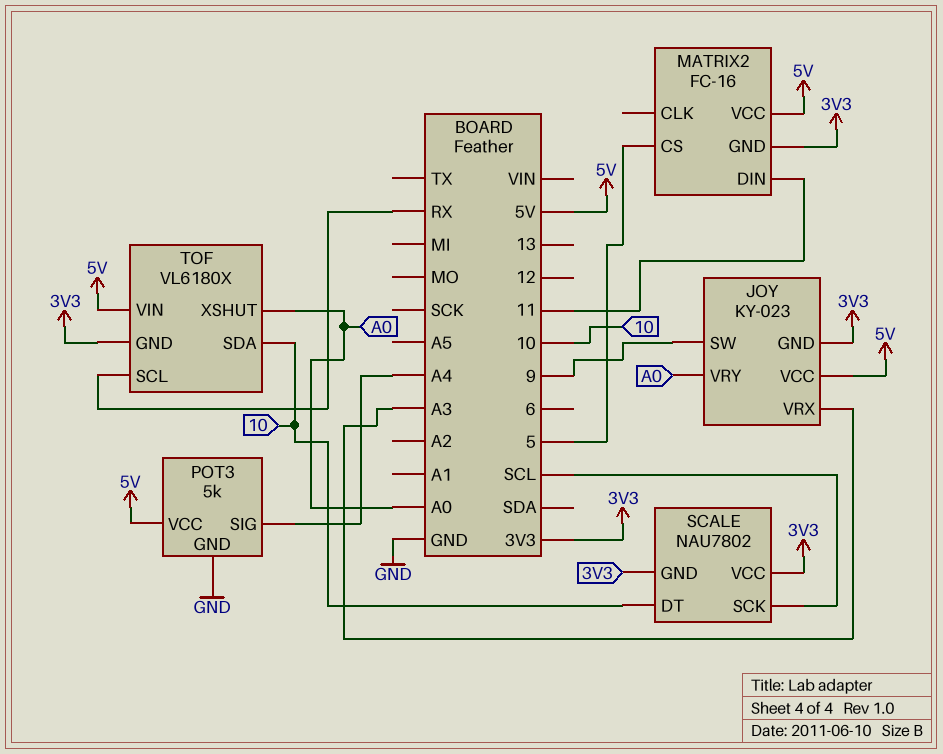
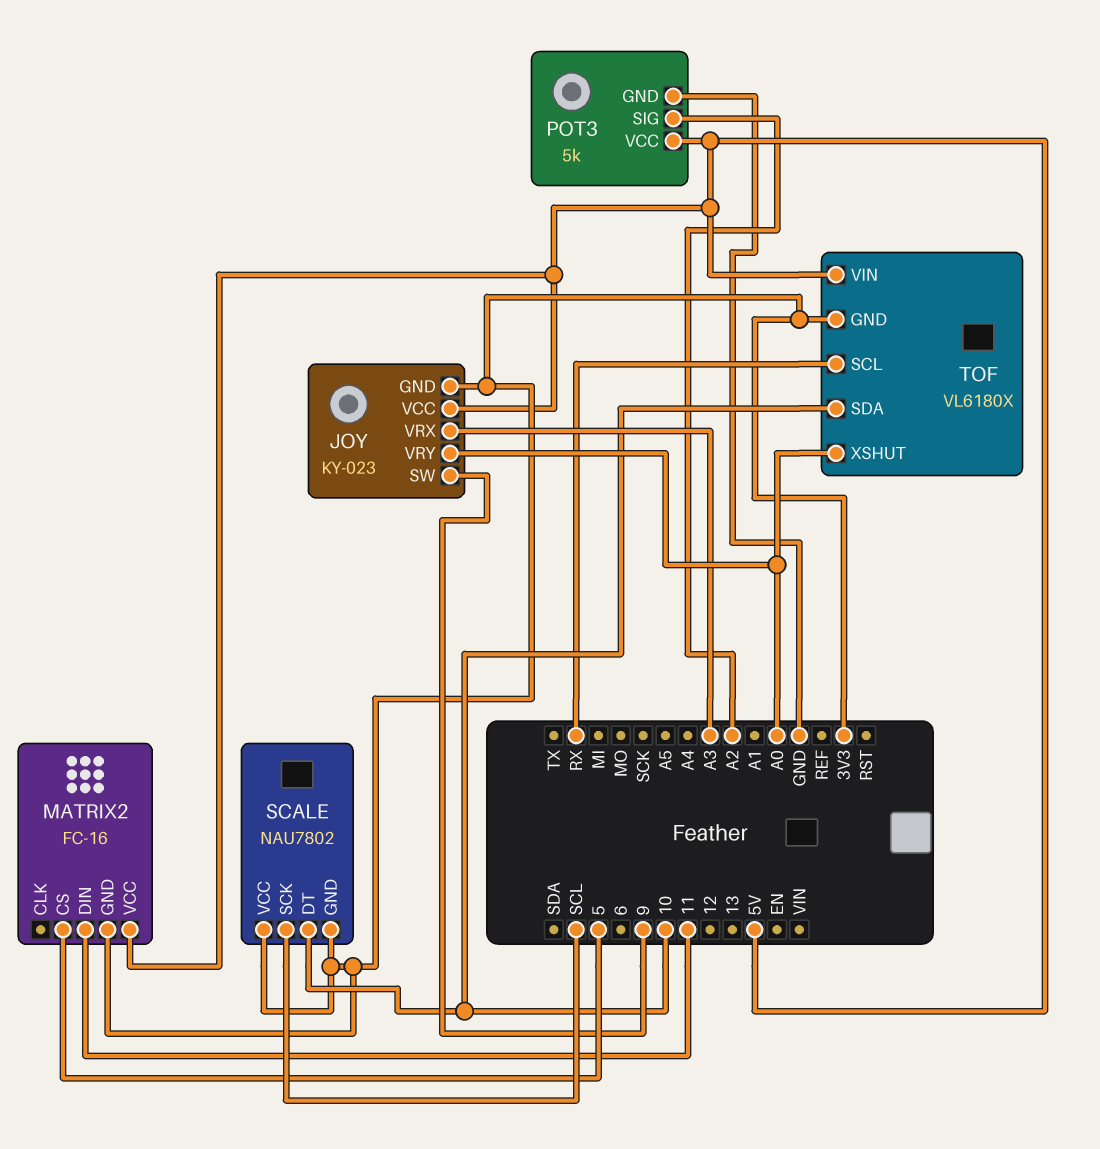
POT3 pin SIG: A4 -> A2

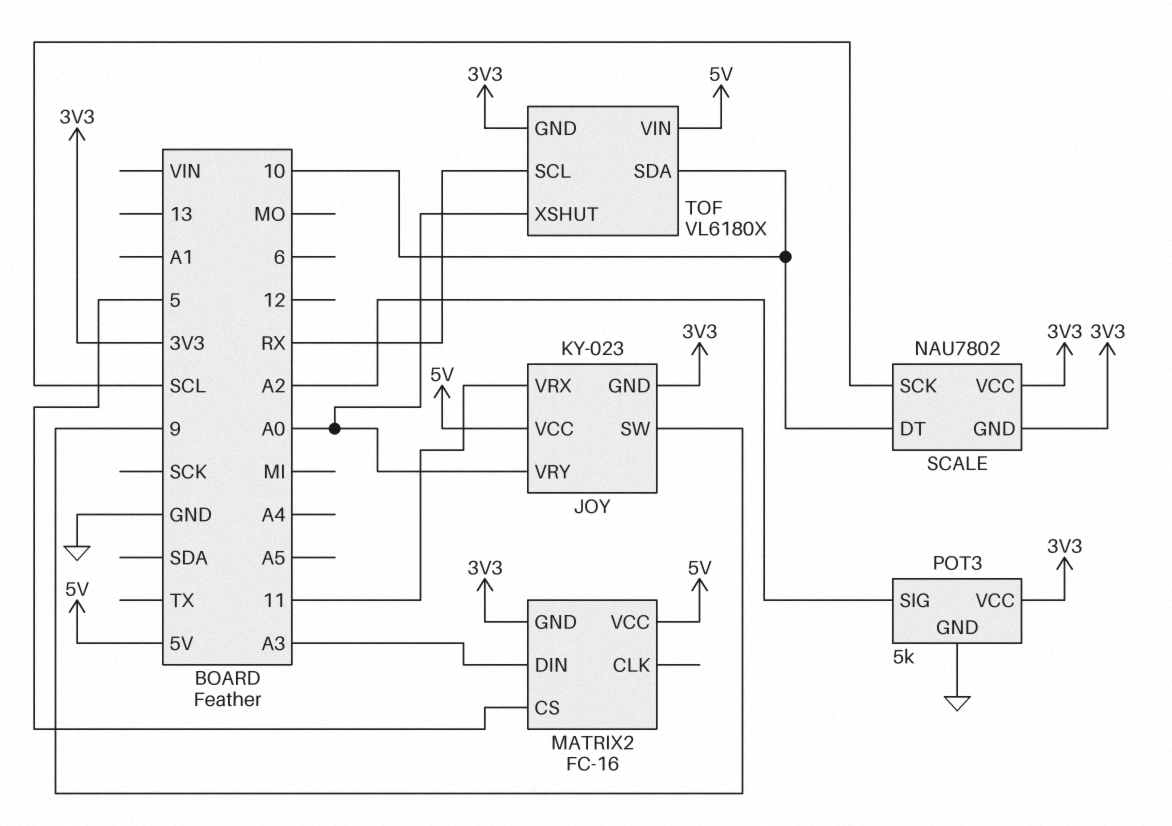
JOY pin VRX: A3 -> 11
MATRIX2 pin DIN: 11 -> A3
POT3 pin VCC: 5V -> 3V3

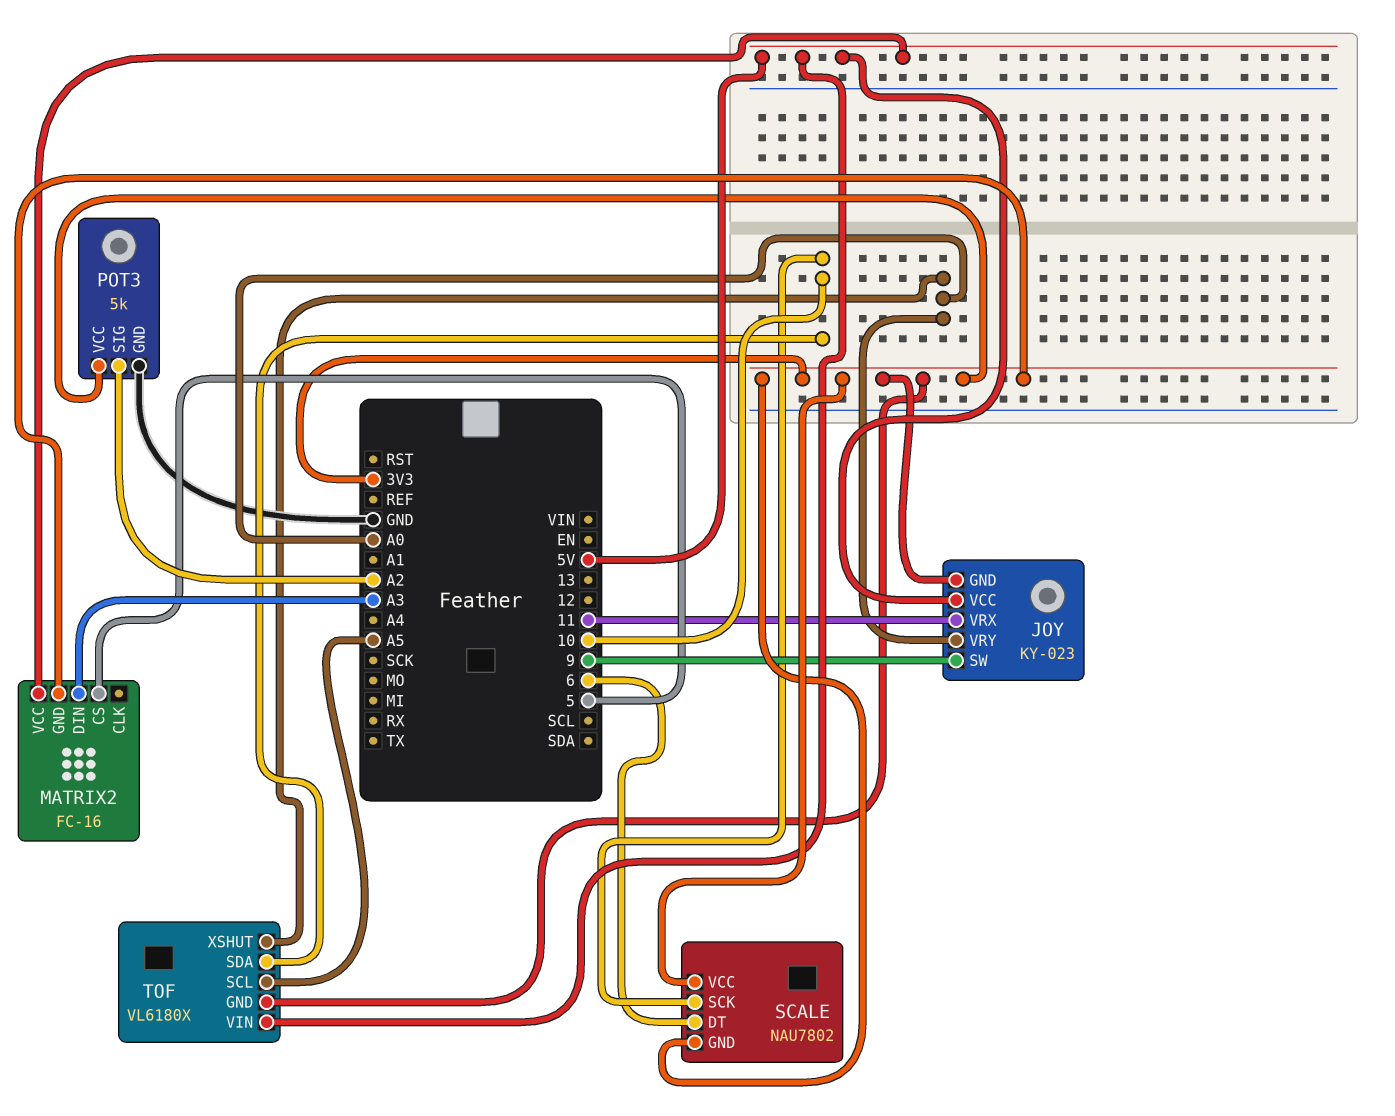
SCALE pin DT: 10 -> 6
SCALE pin SCK: SCL -> 10
TOF pin SCL: RX -> A5

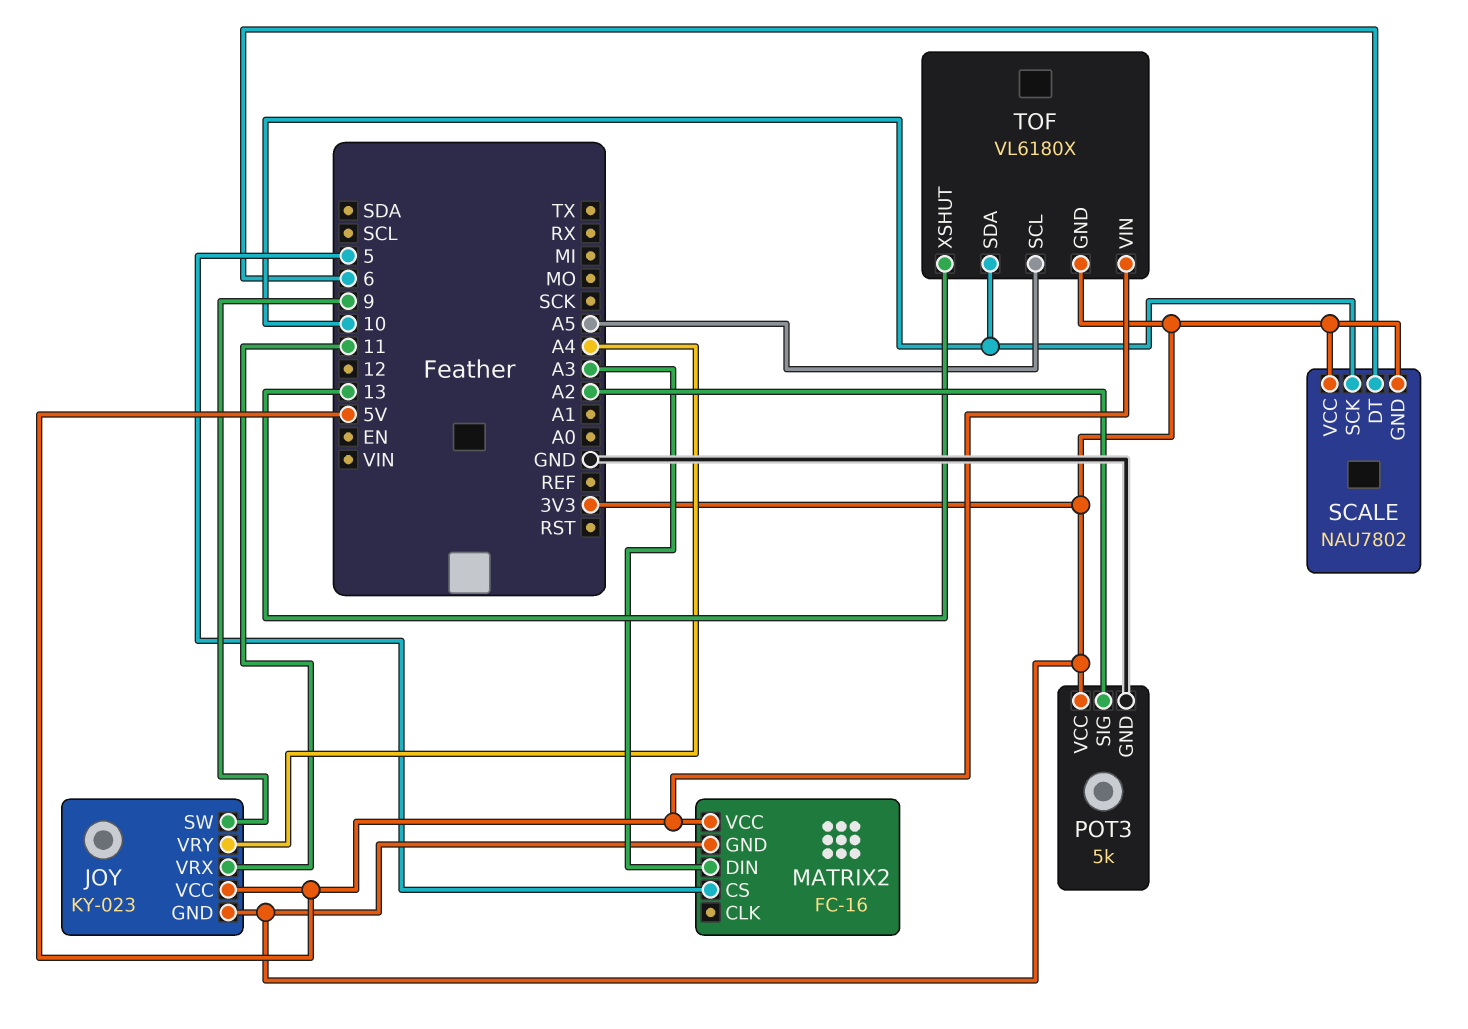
JOY pin VRY: A0 -> A4
TOF pin XSHUT: A0 -> 13

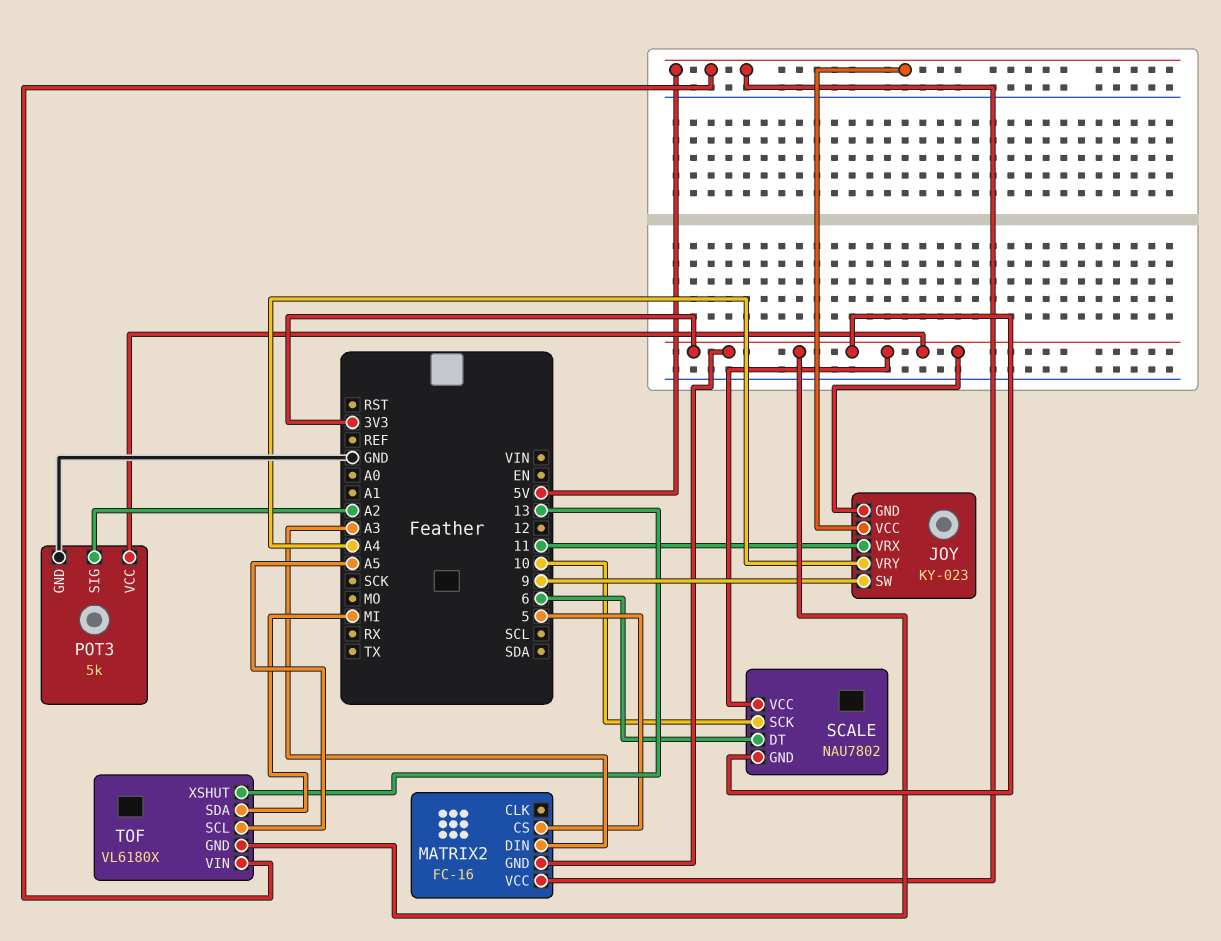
TOF pin SDA: 10 -> MI

